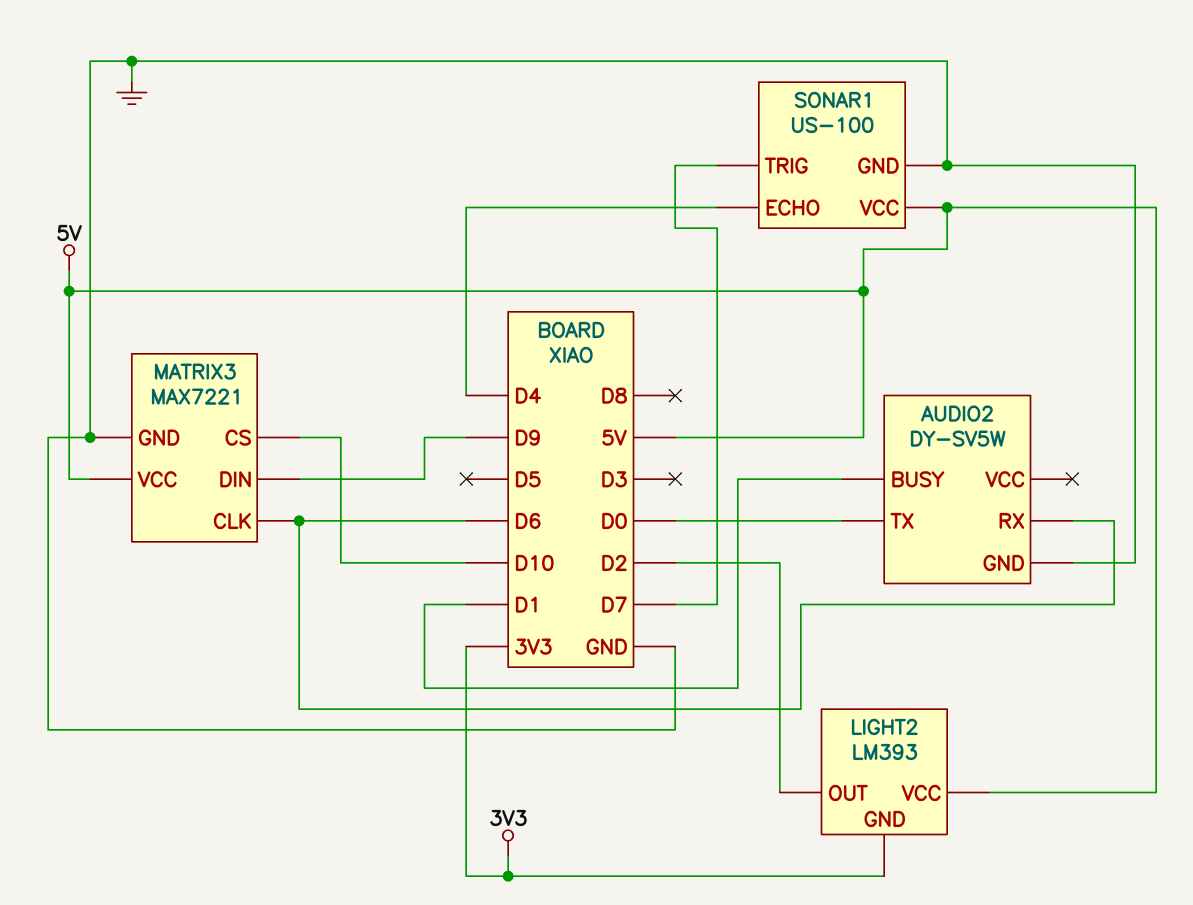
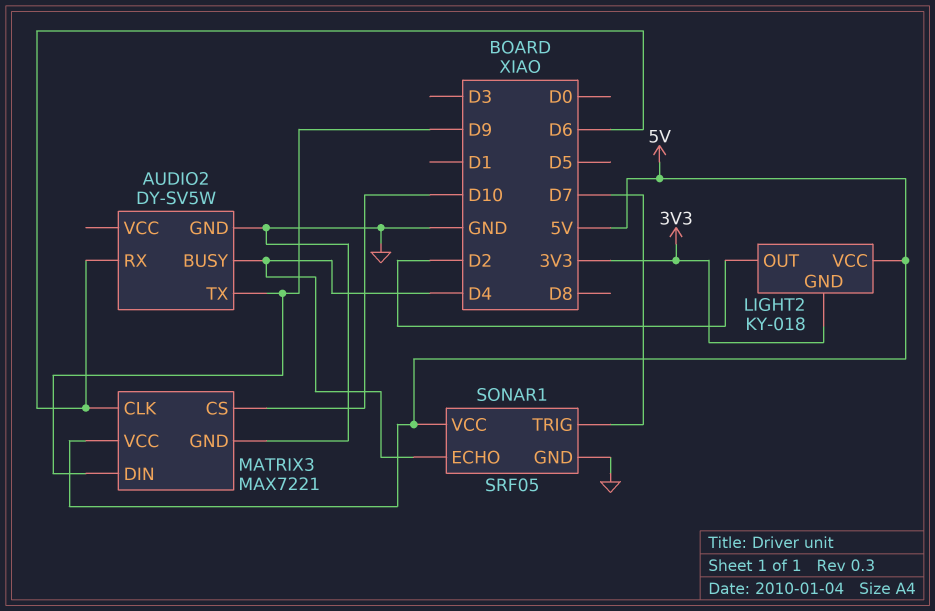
AUDIO2 pin BUSY: D1 -> D4
AUDIO2 pin TX: D0 -> D9
LIGHT2: LM393 -> KY-018
SONAR1: US-100 -> SRF05

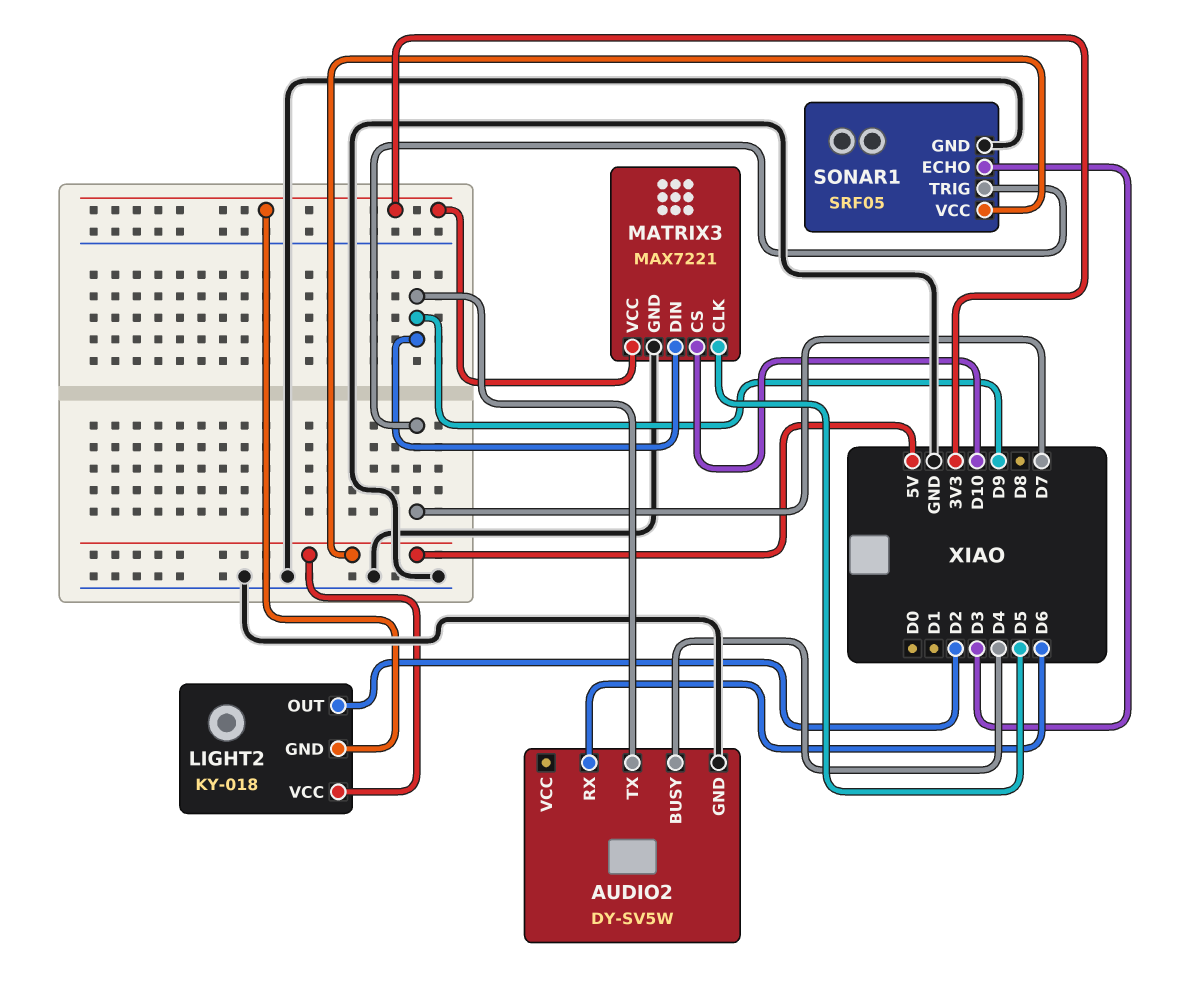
MATRIX3 pin CLK: D6 -> D5
MATRIX3 pin VCC: 5V -> 3V3
SONAR1 pin ECHO: D4 -> D3

